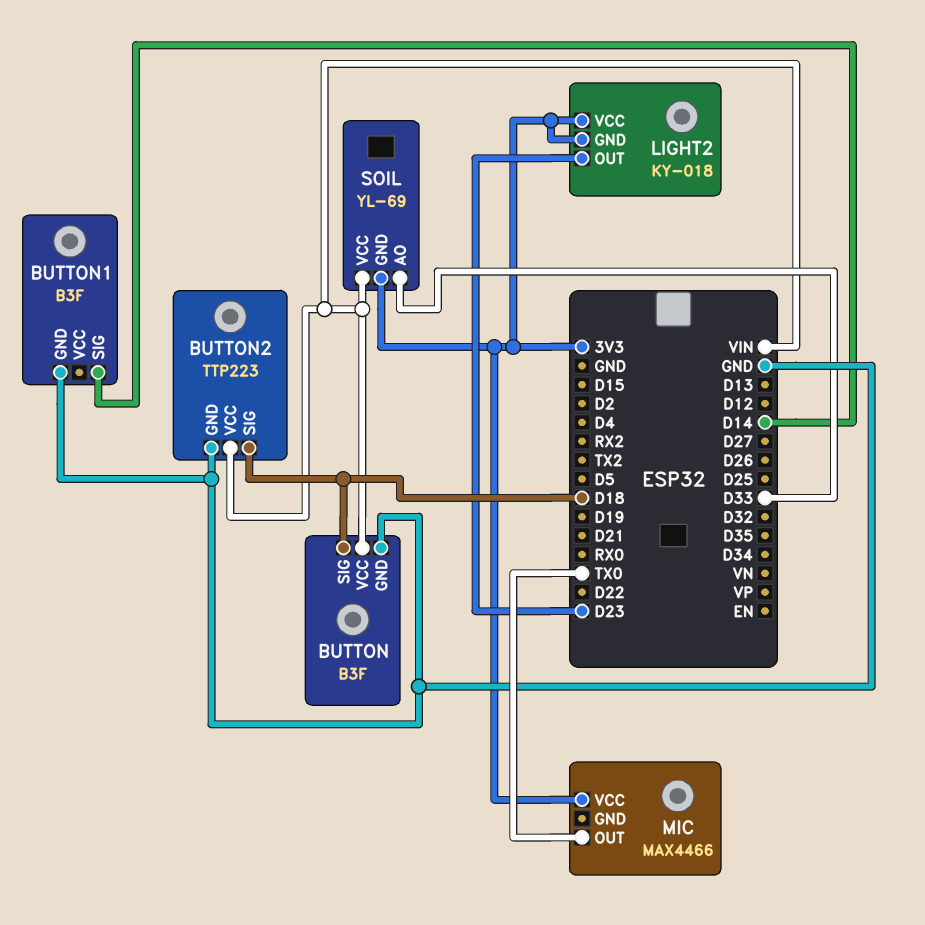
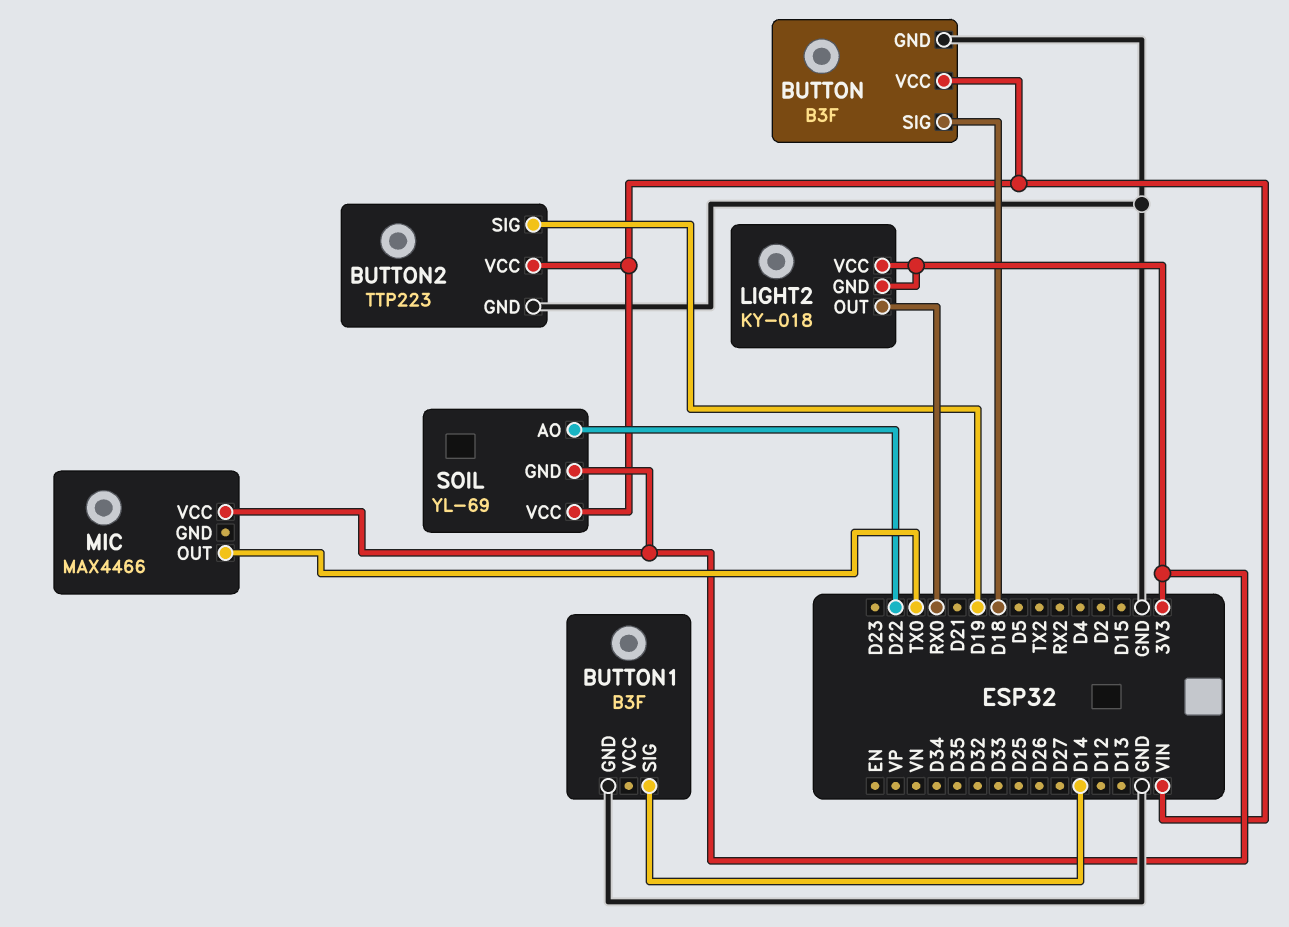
BUTTON2 pin SIG: D18 -> D19
LIGHT2 pin OUT: D23 -> RX0
SOIL pin AO: D33 -> D22

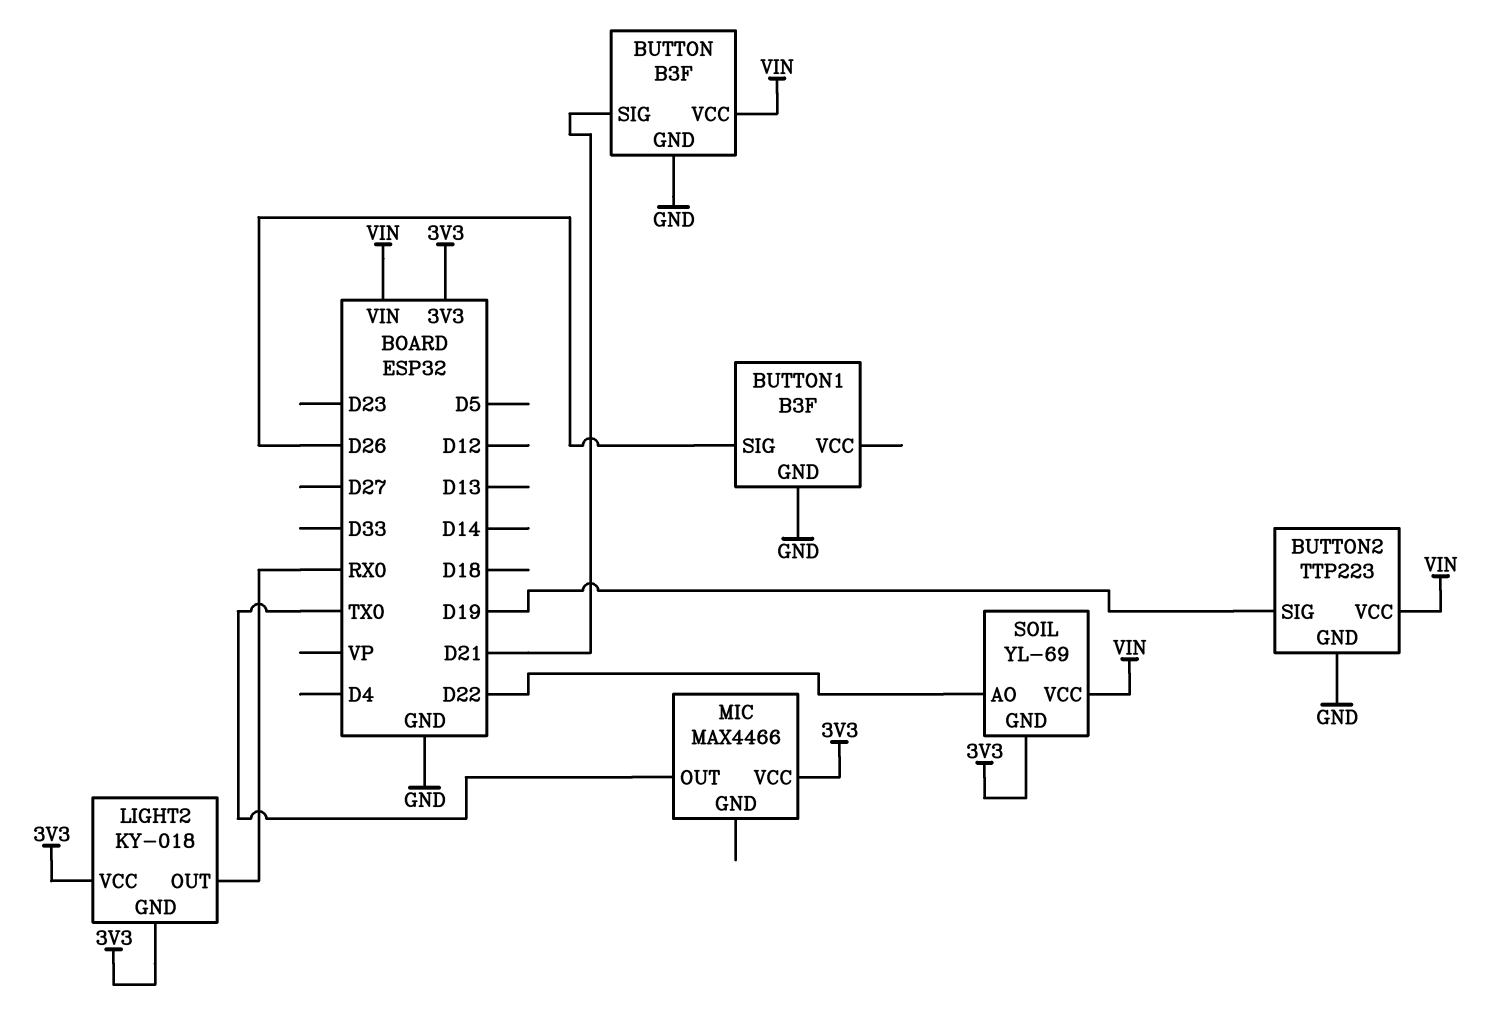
BUTTON pin SIG: D18 -> D21
BUTTON1 pin SIG: D14 -> D26

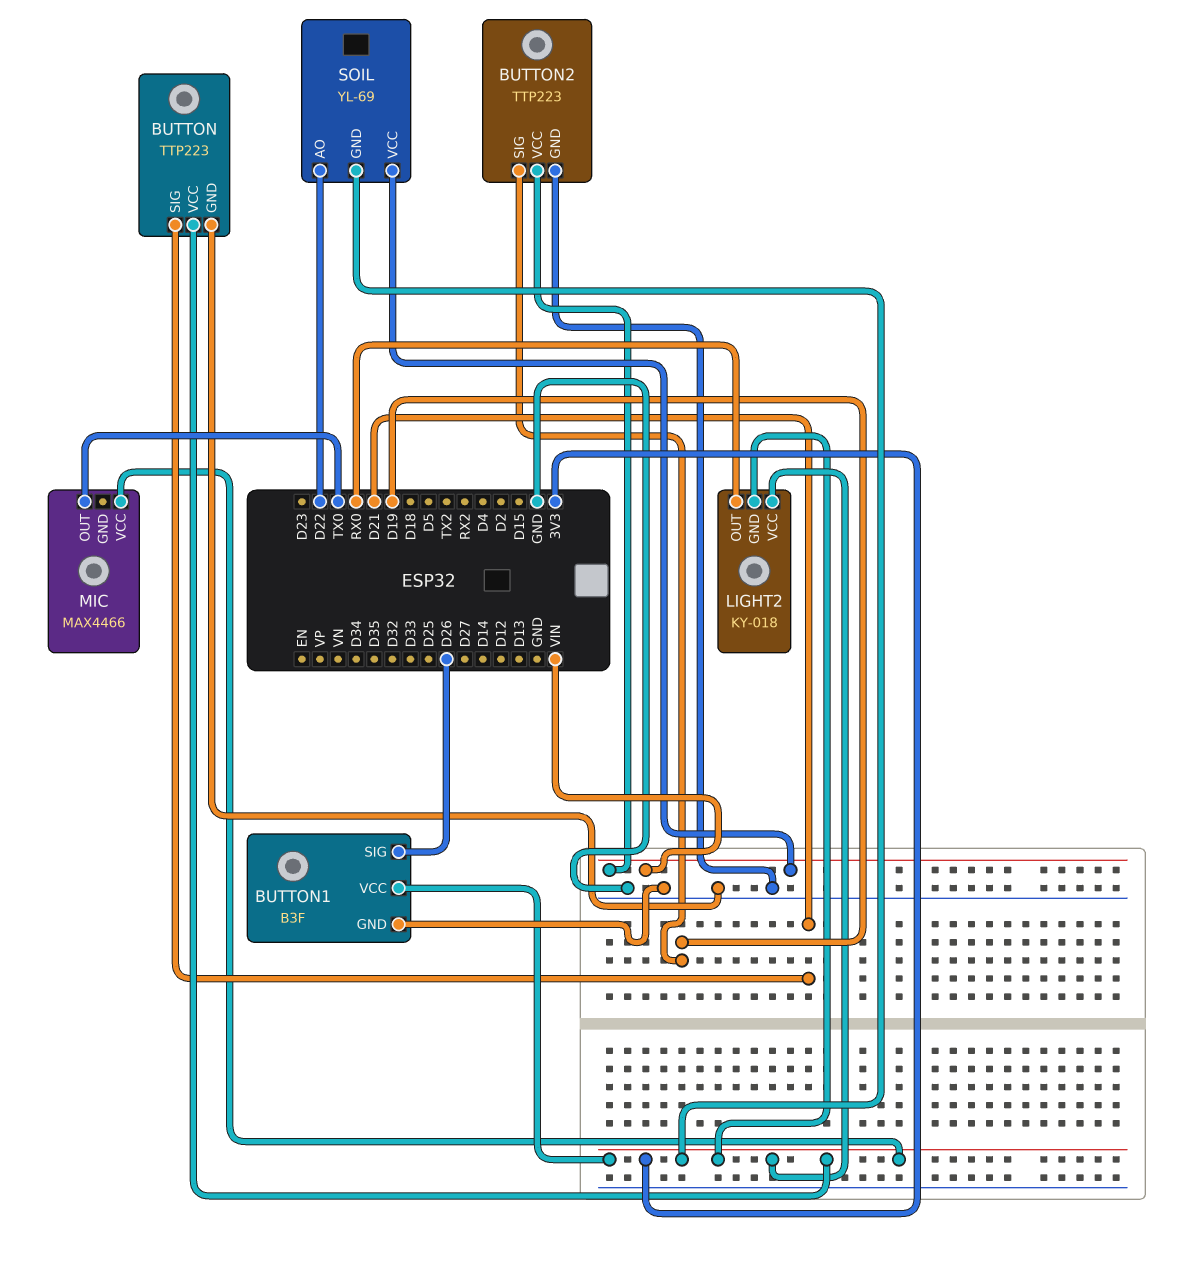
BUTTON: B3F -> TTP223
BUTTON pin VCC: VIN -> 3V3
BUTTON1 pin VCC: none -> 3V3

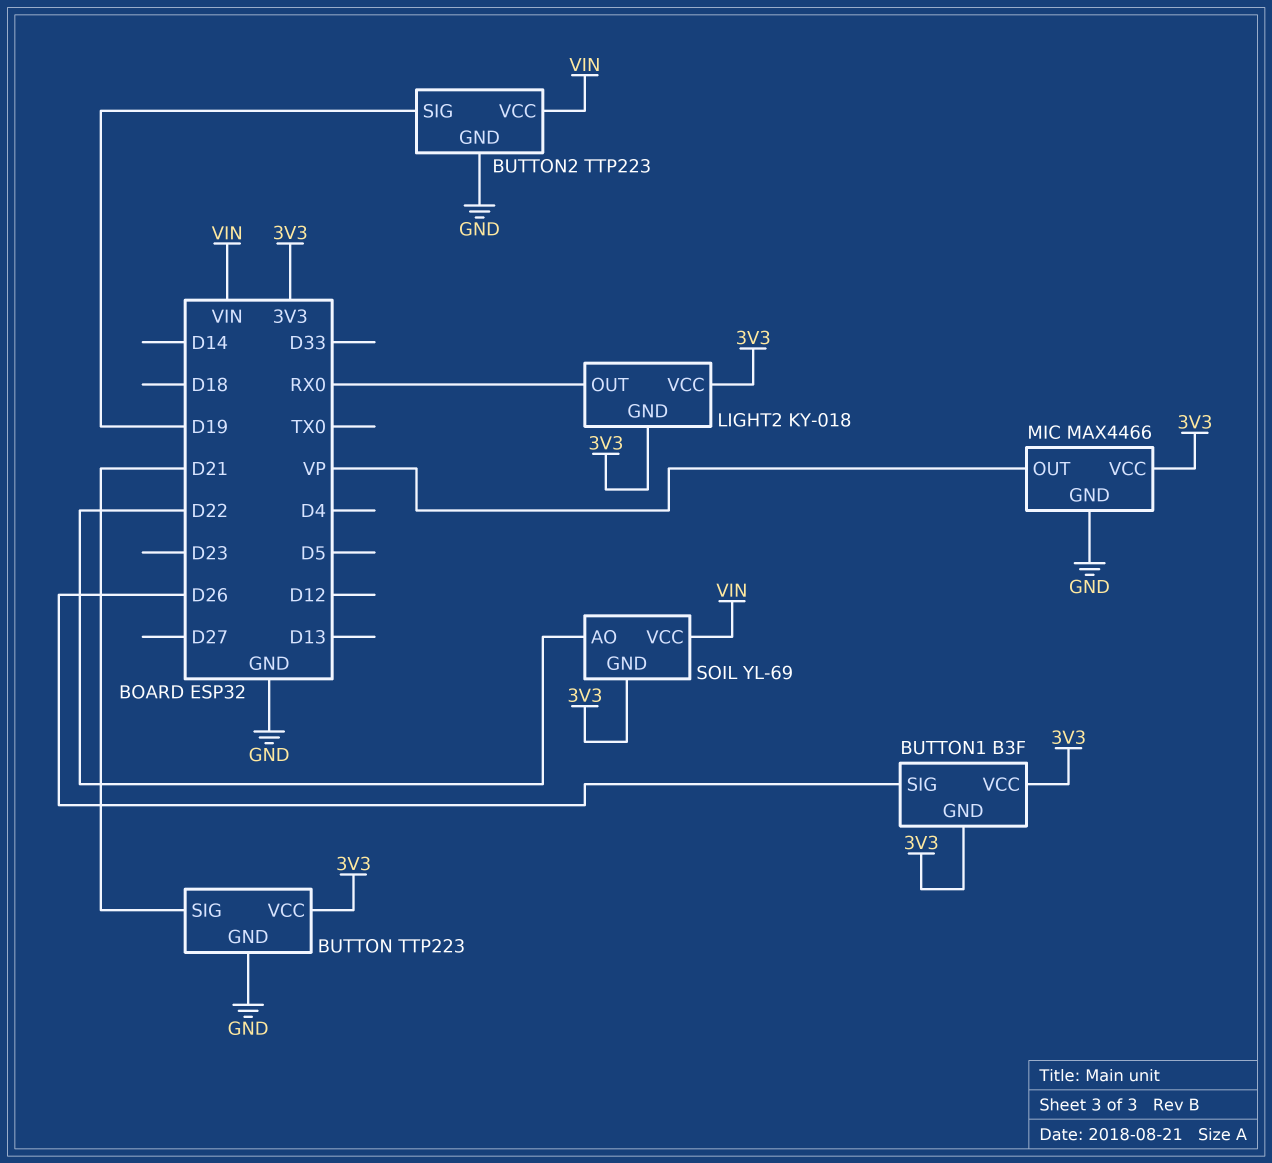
BUTTON1 pin GND: GND -> 3V3
MIC pin GND: none -> GND
MIC pin OUT: TX0 -> VP

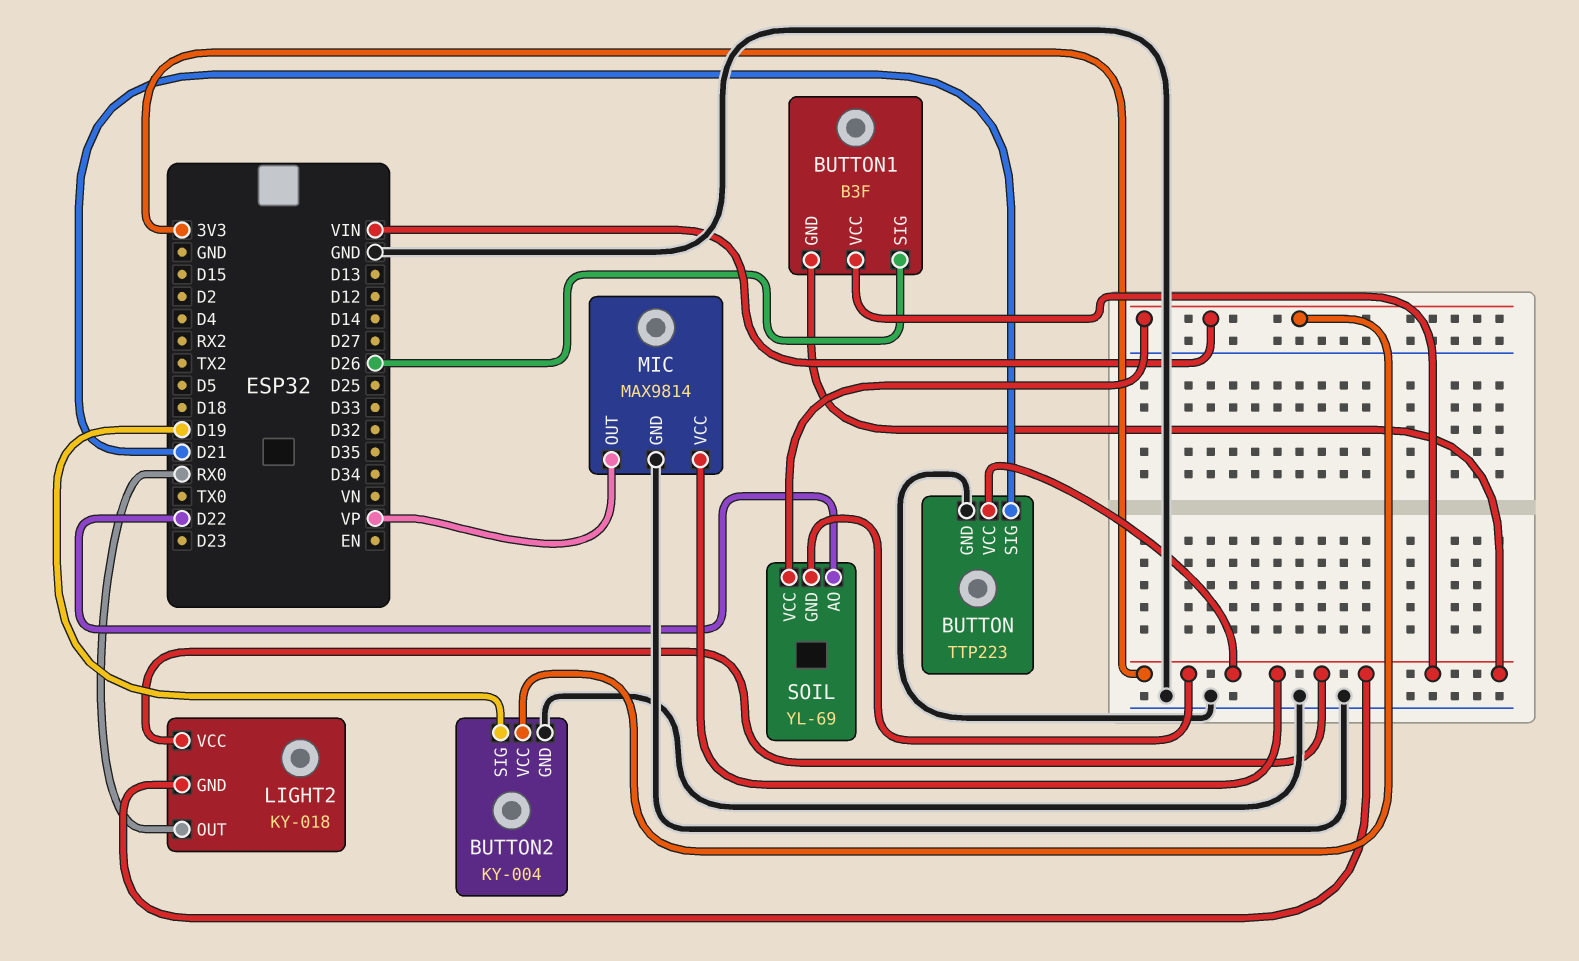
BUTTON2: TTP223 -> KY-004
MIC: MAX4466 -> MAX9814

